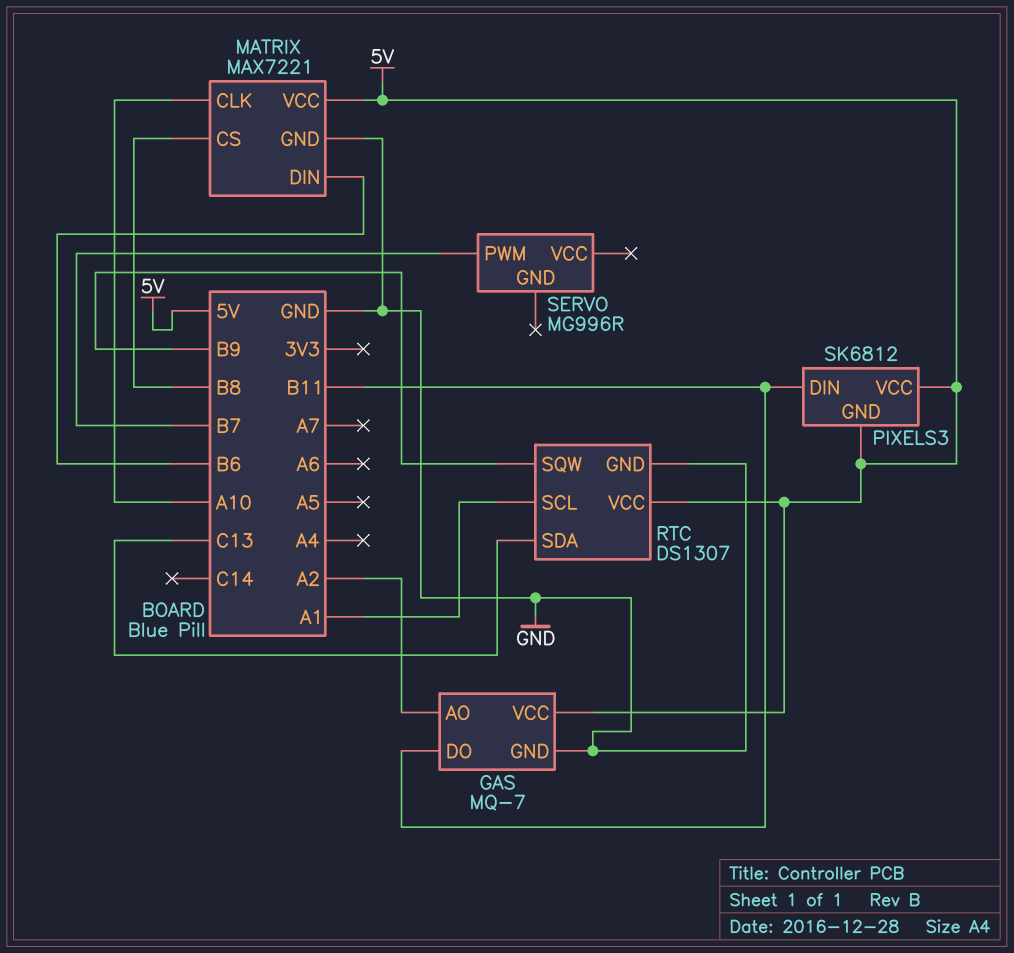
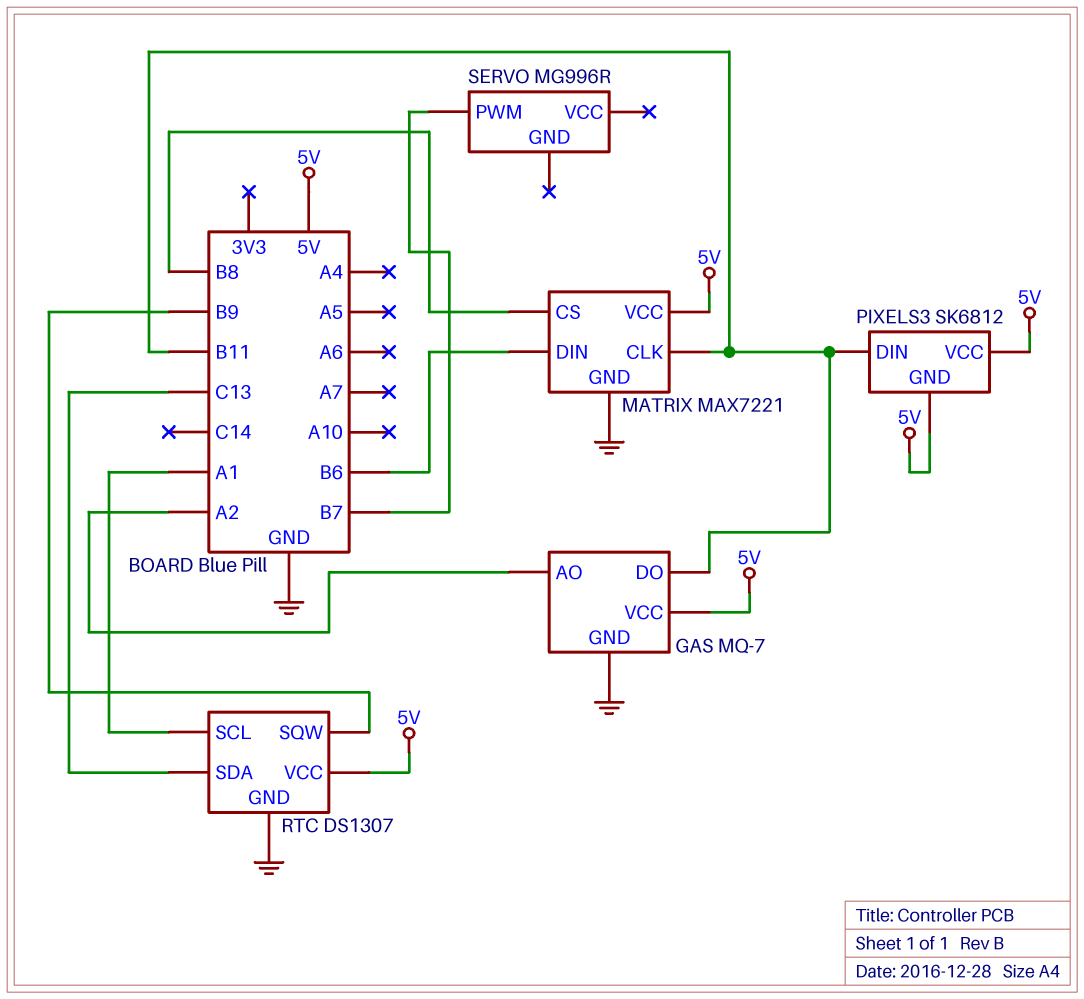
MATRIX pin CLK: A10 -> B11

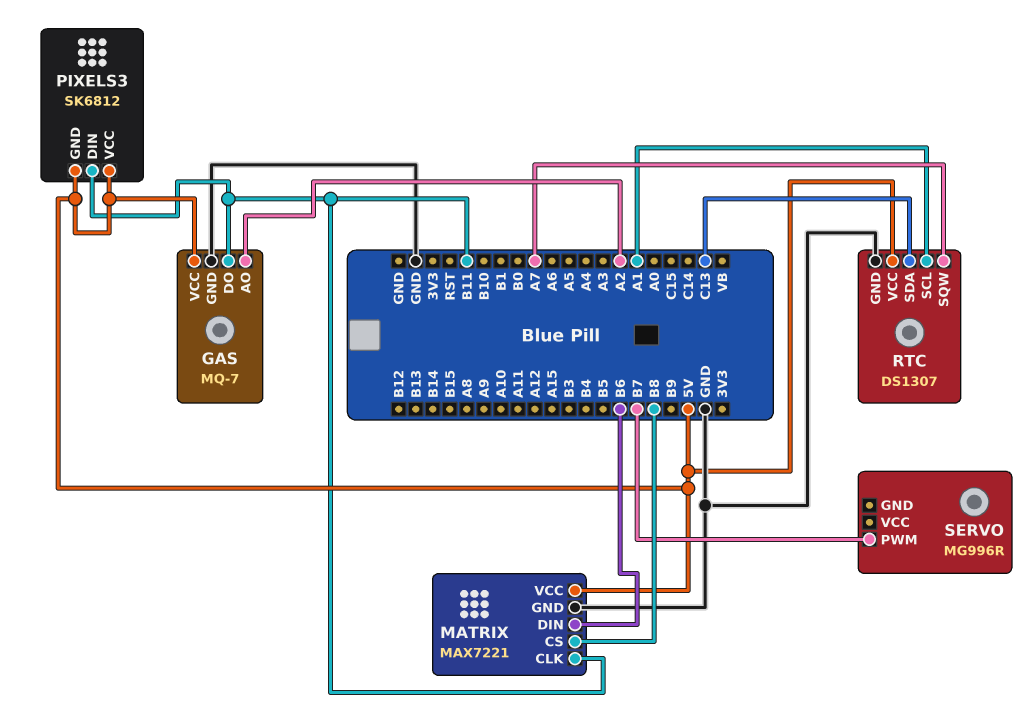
RTC pin SQW: B9 -> A7

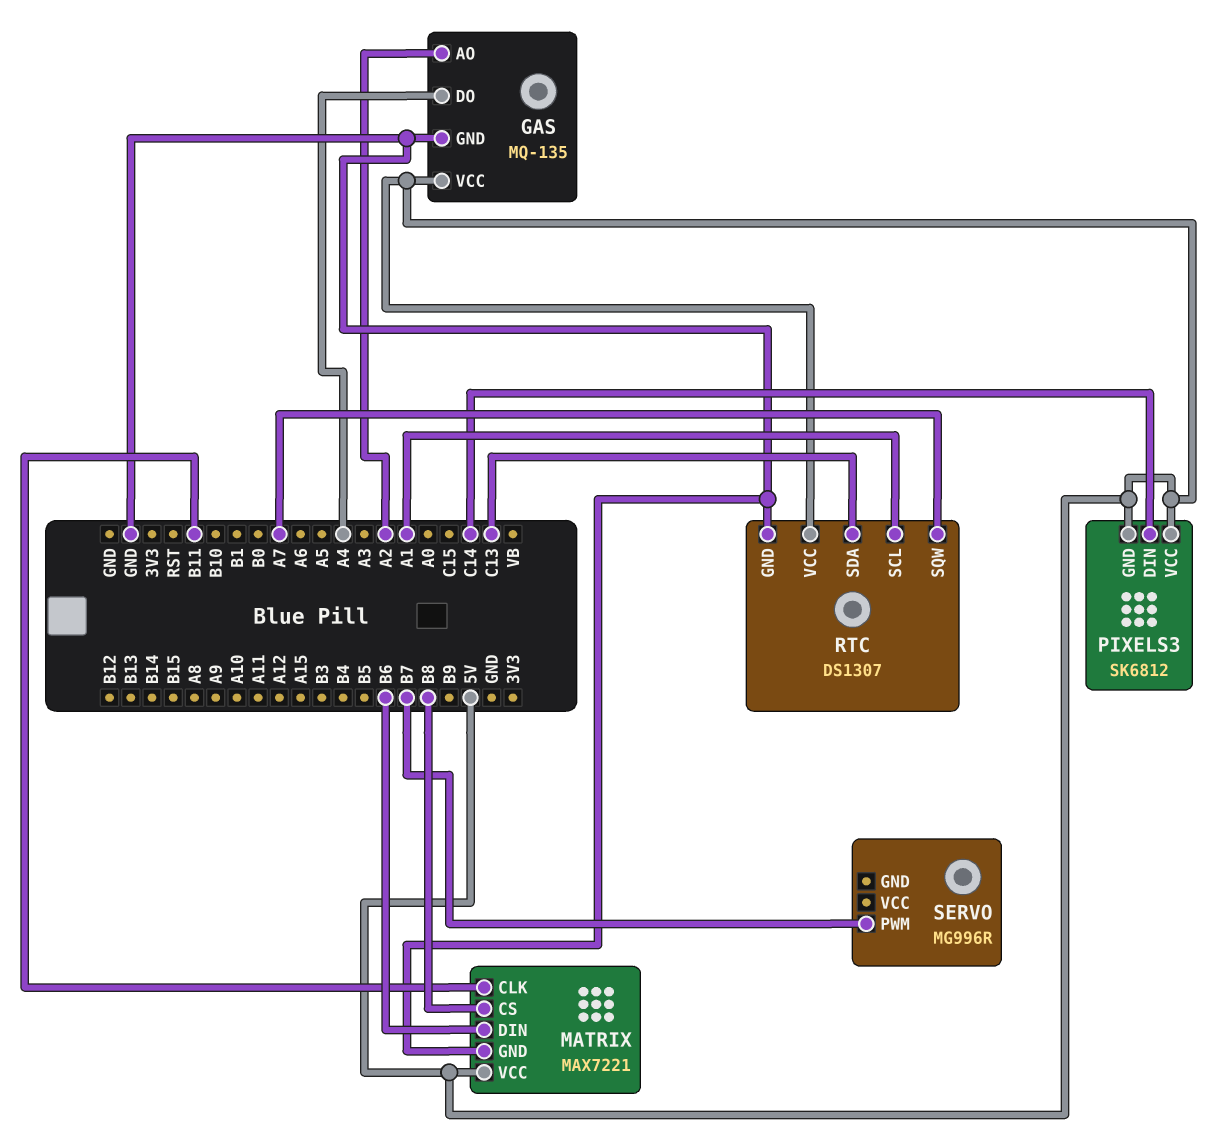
GAS: MQ-7 -> MQ-135
GAS pin DO: B11 -> A4
PIXELS3 pin DIN: B11 -> C14

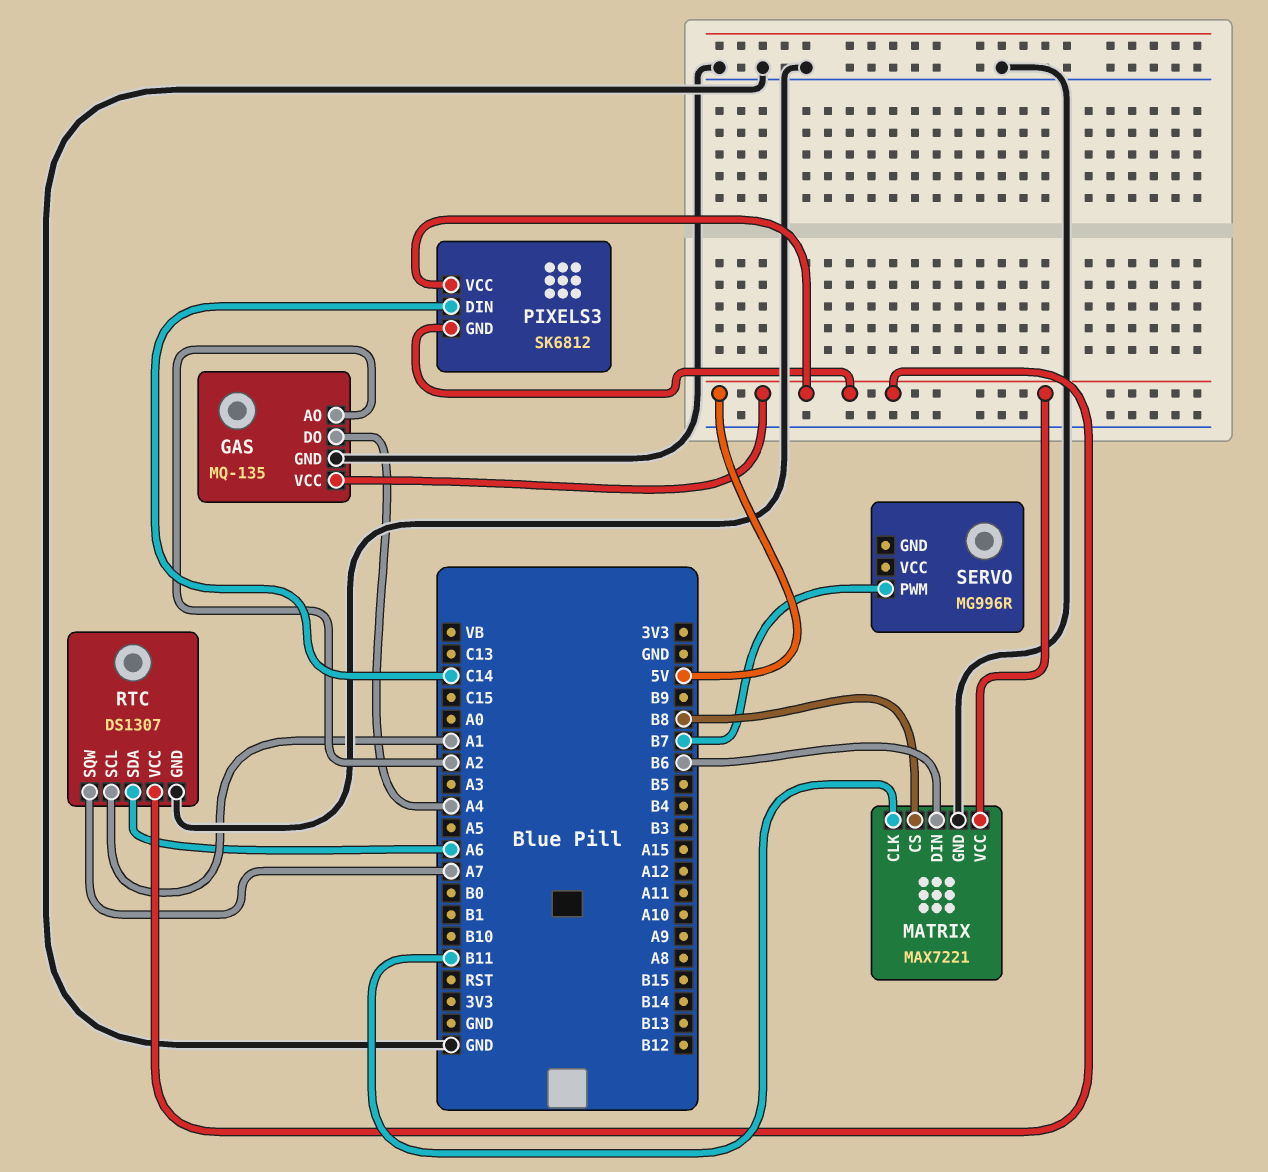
RTC pin SDA: C13 -> A6

